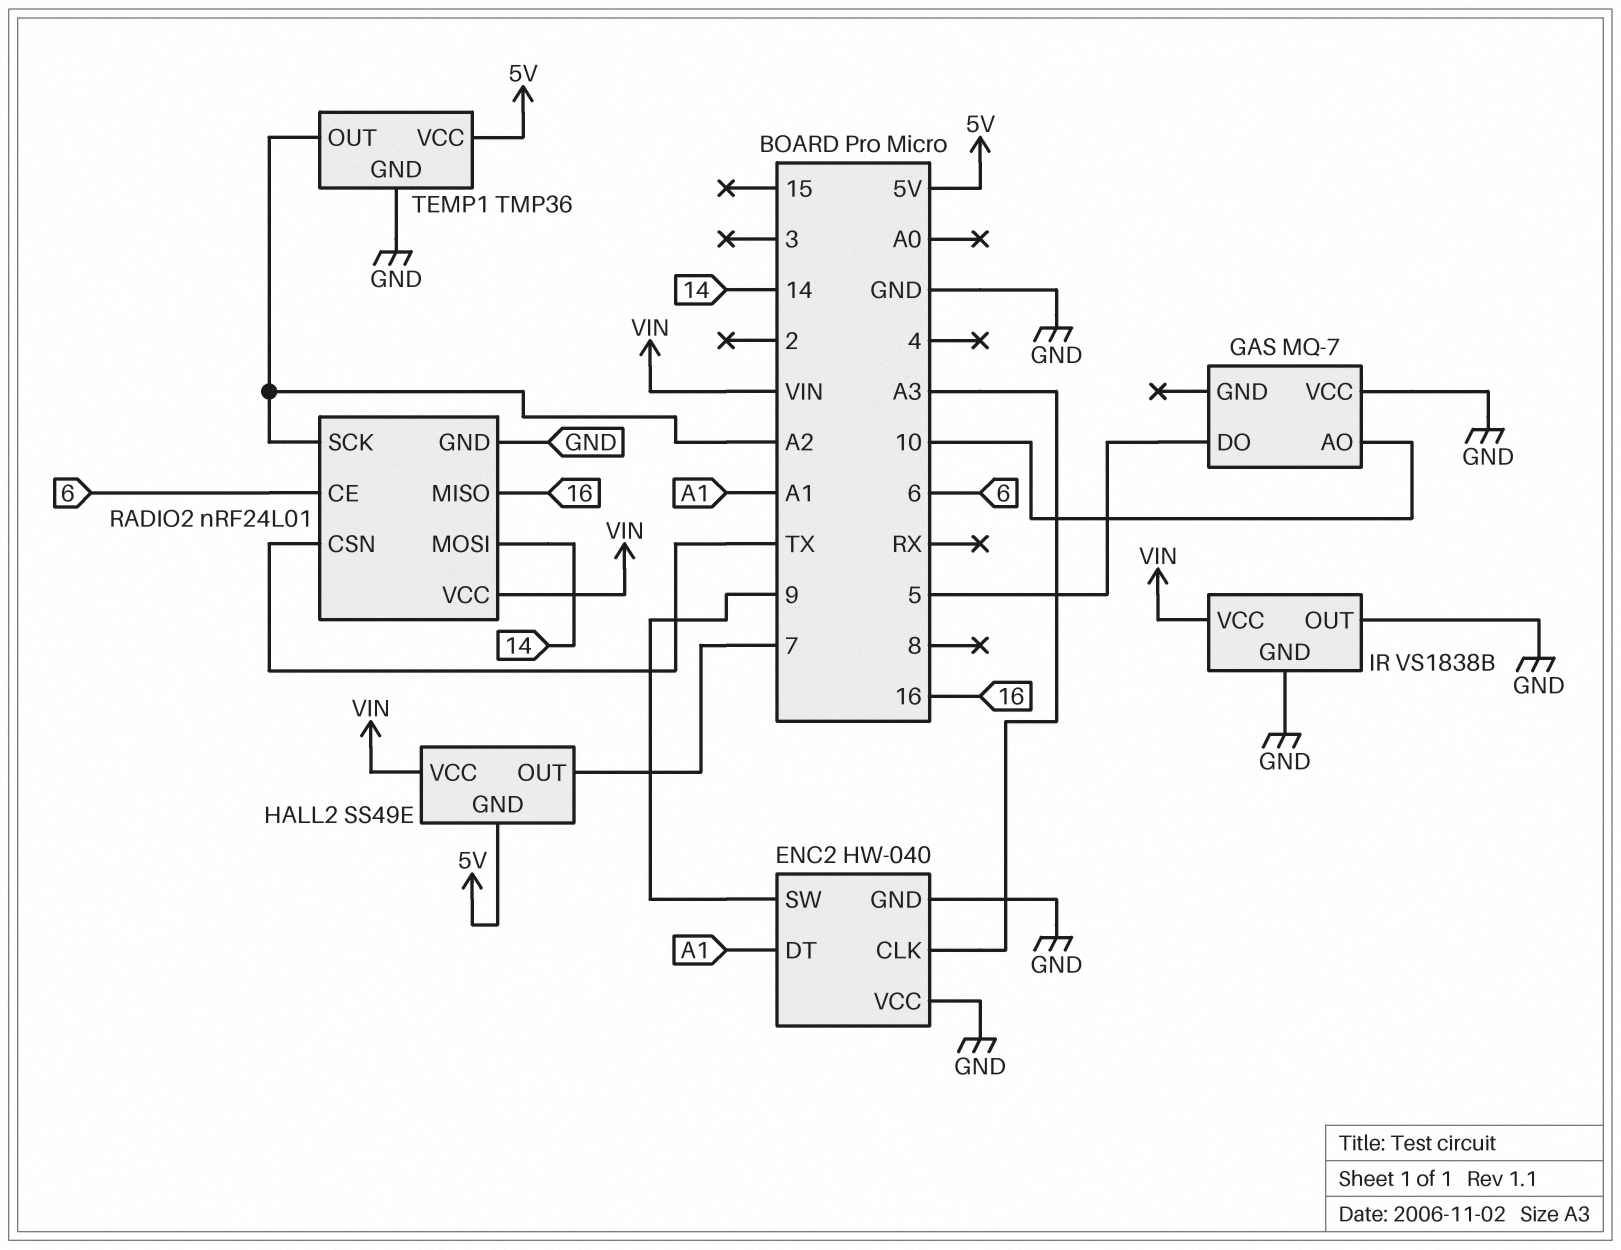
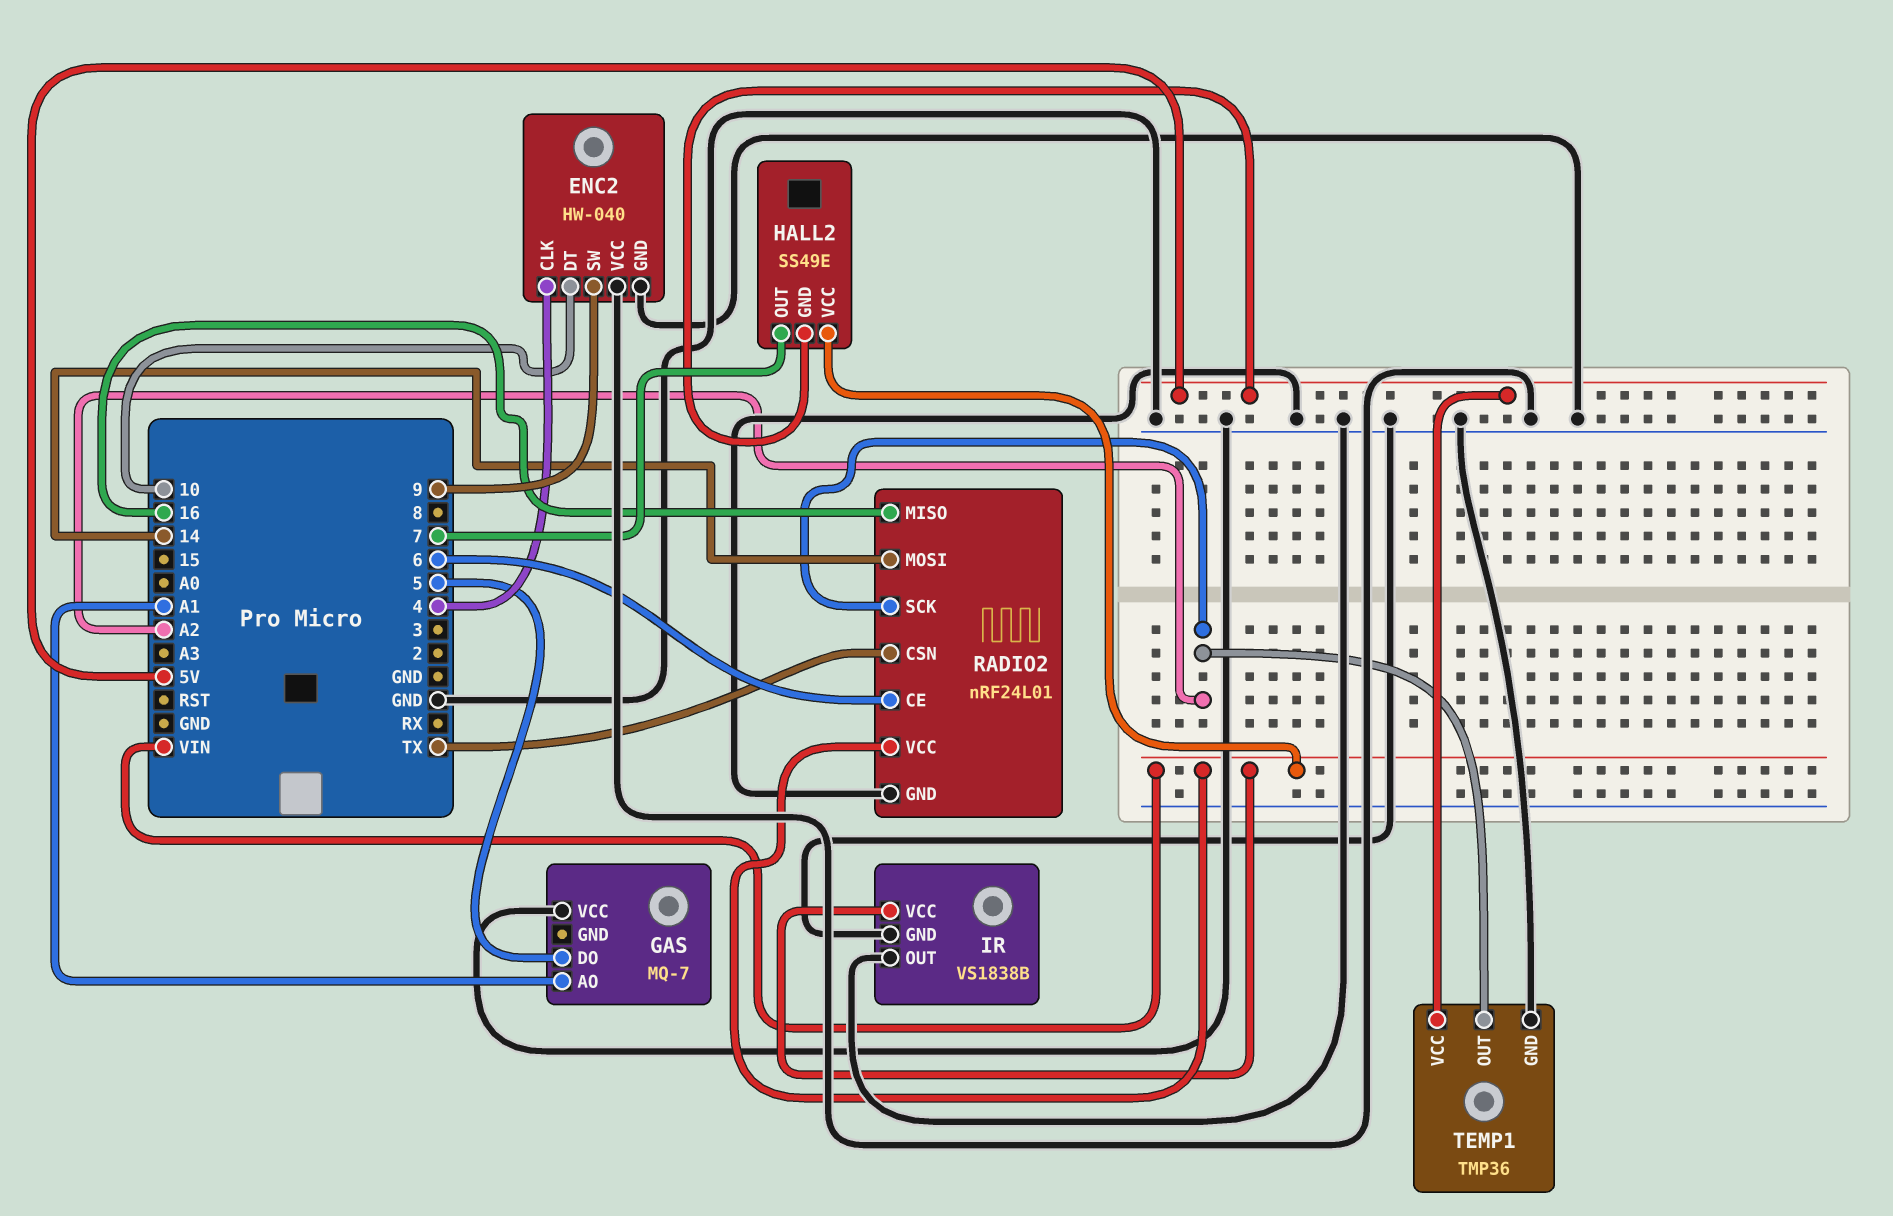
ENC2 pin CLK: A3 -> 4
ENC2 pin DT: A1 -> 10
GAS pin AO: 10 -> A1

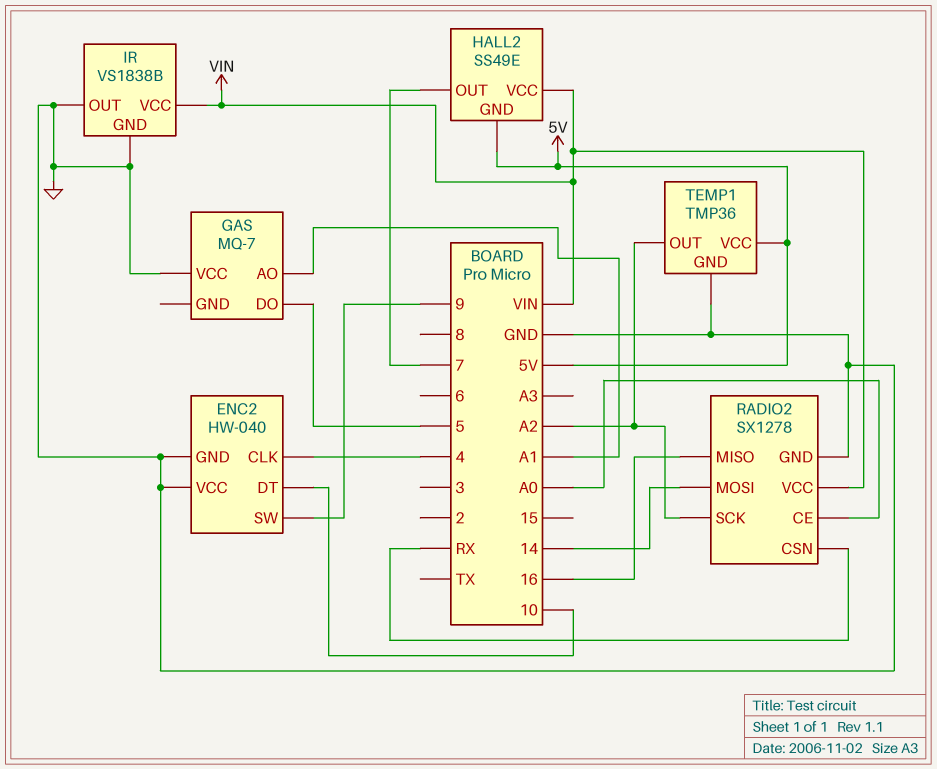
RADIO2: nRF24L01 -> SX1278
RADIO2 pin CE: 6 -> A0
RADIO2 pin CSN: TX -> RX

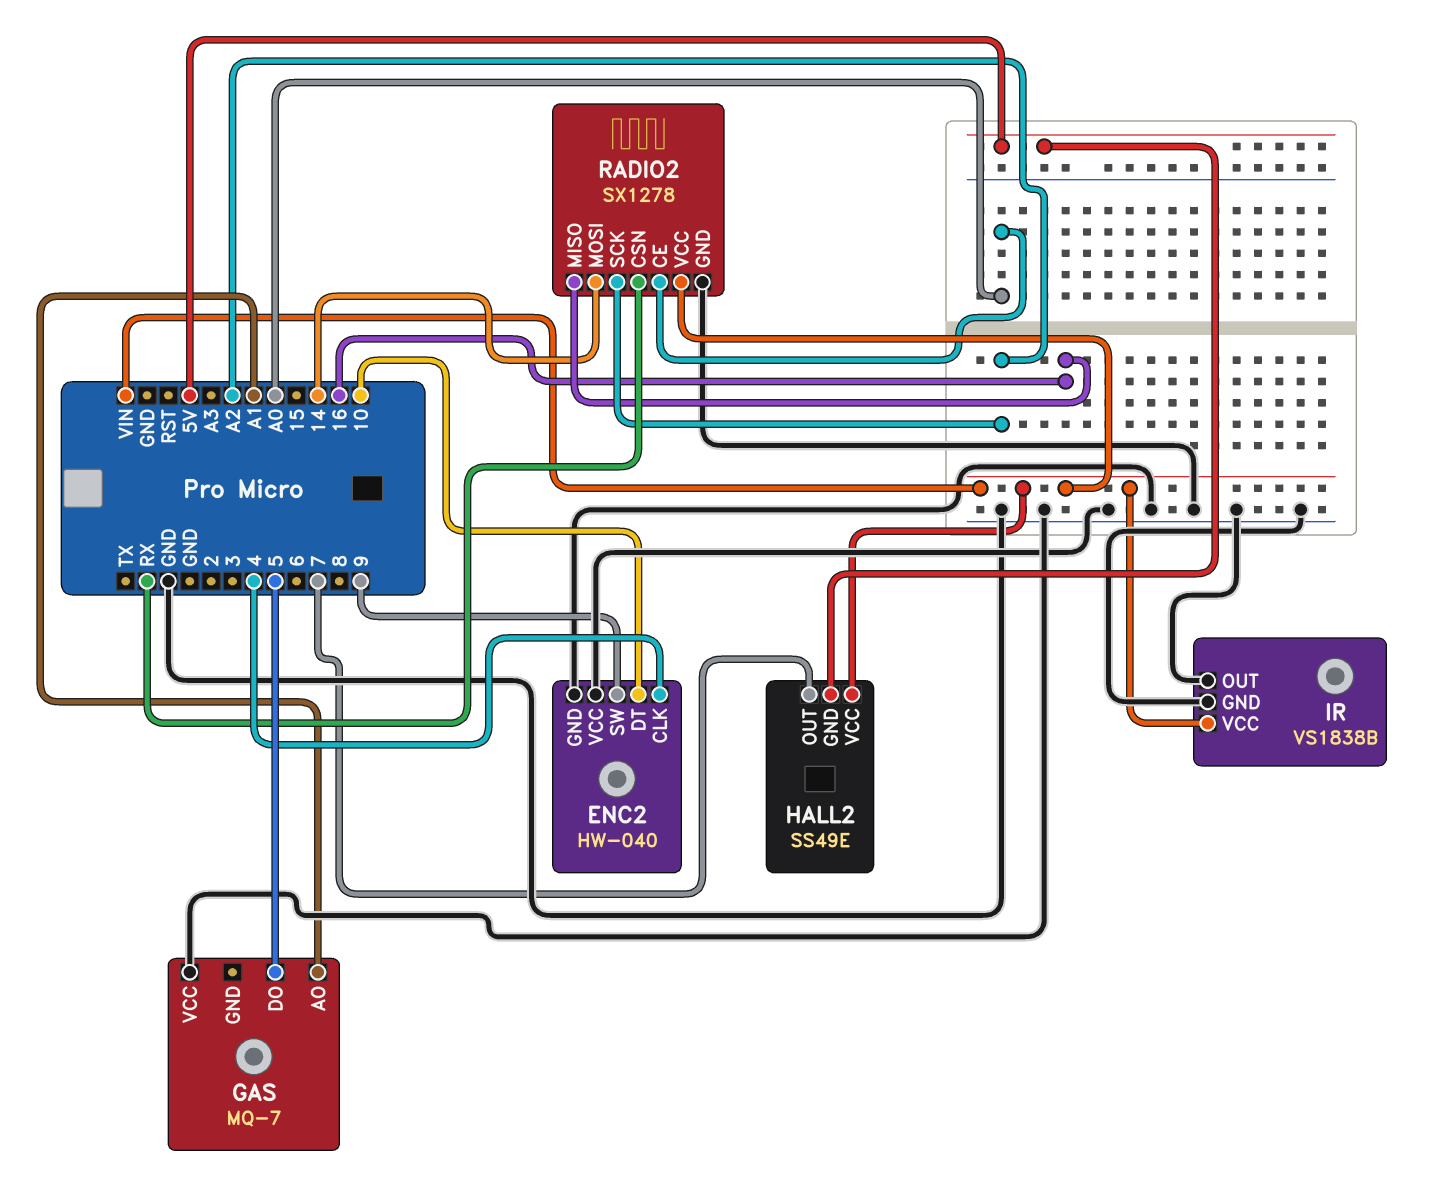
TEMP1: TMP36 -> none
TEMP1 pin GND: GND -> none
TEMP1 pin OUT: A2 -> none
TEMP1 pin VCC: 5V -> none

